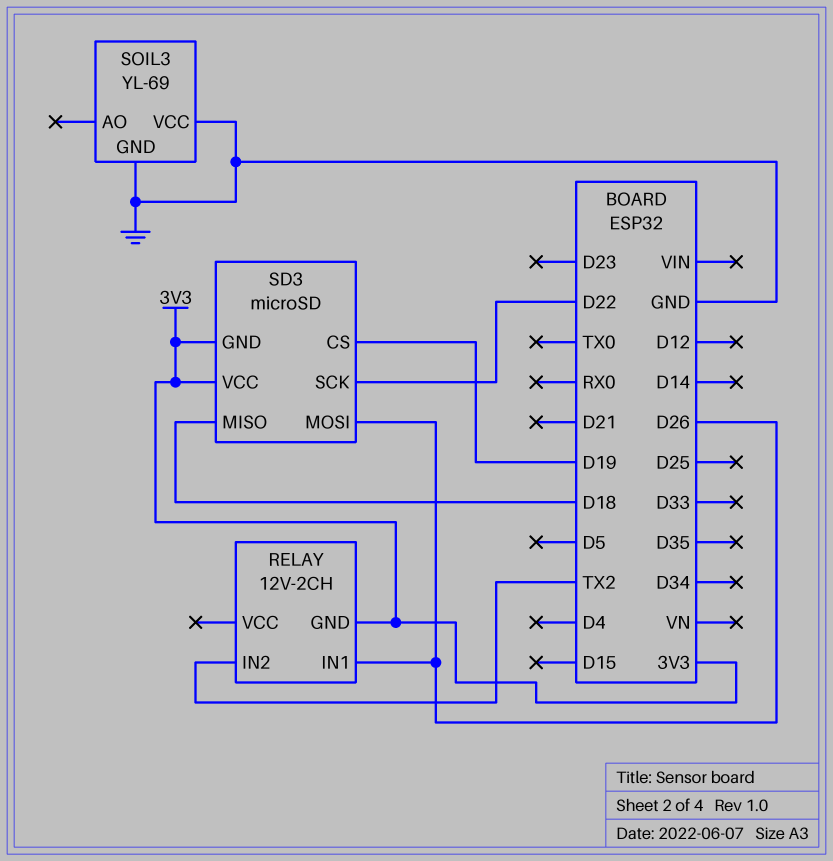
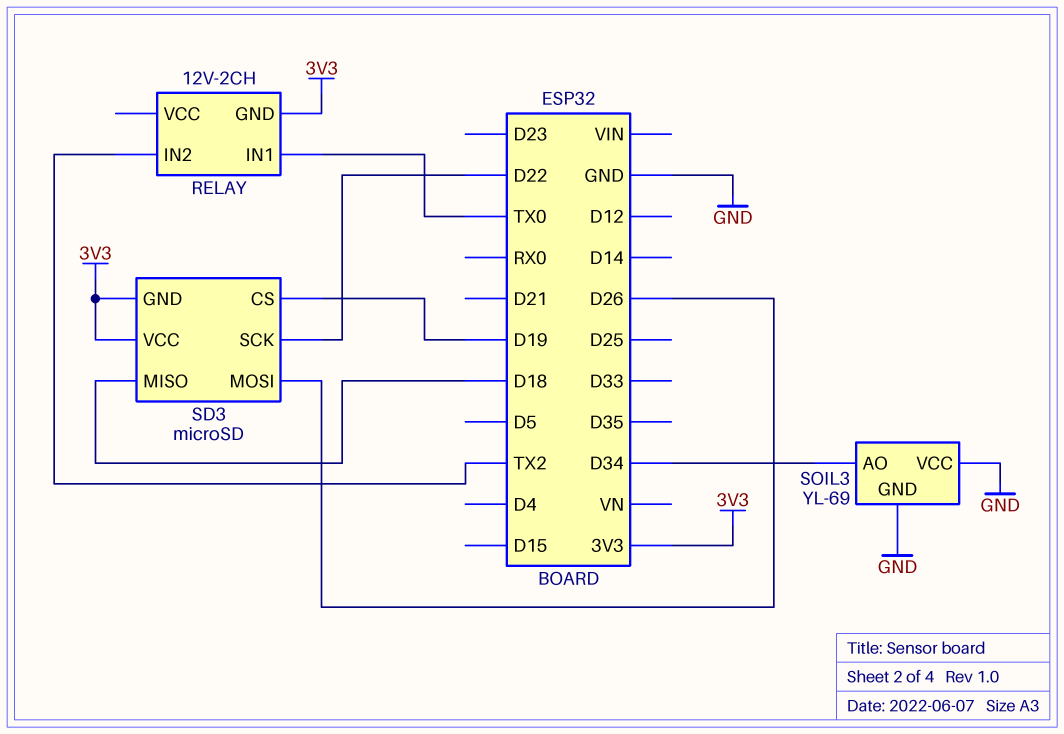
RELAY pin IN1: D26 -> TX0
SOIL3 pin AO: none -> D34

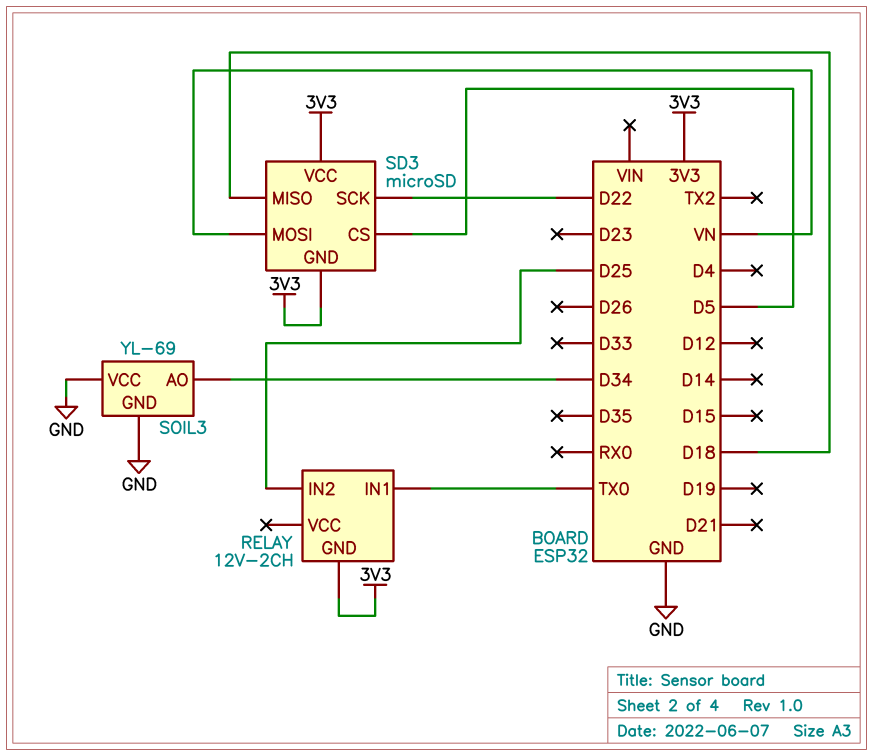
RELAY pin IN2: TX2 -> D25
SD3 pin CS: D19 -> D5
SD3 pin MOSI: D26 -> VN

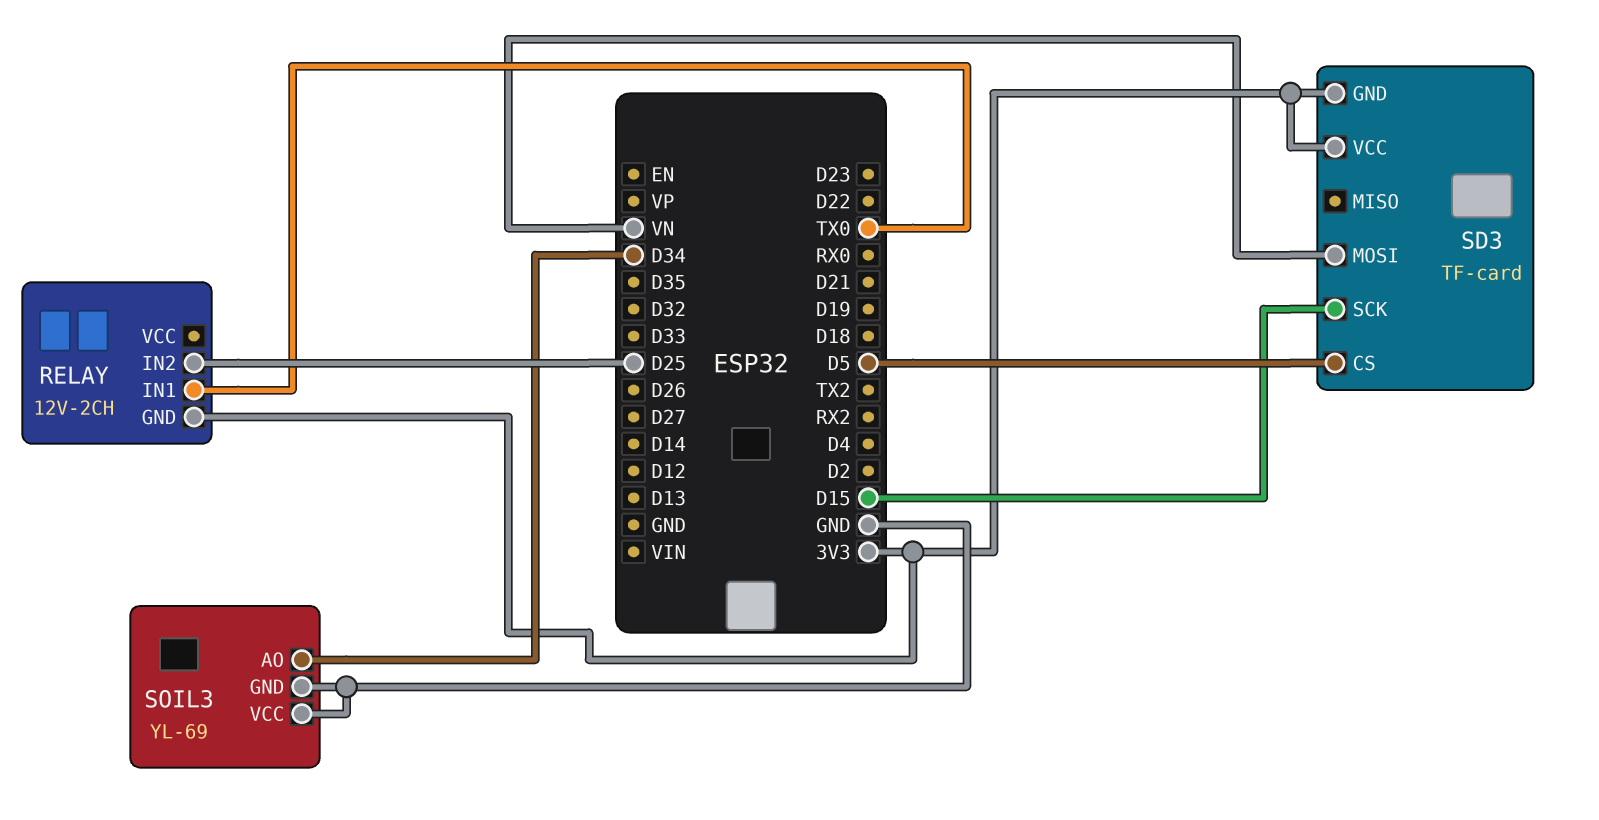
SD3: microSD -> TF-card
SD3 pin MISO: D18 -> none
SD3 pin SCK: D22 -> D15

